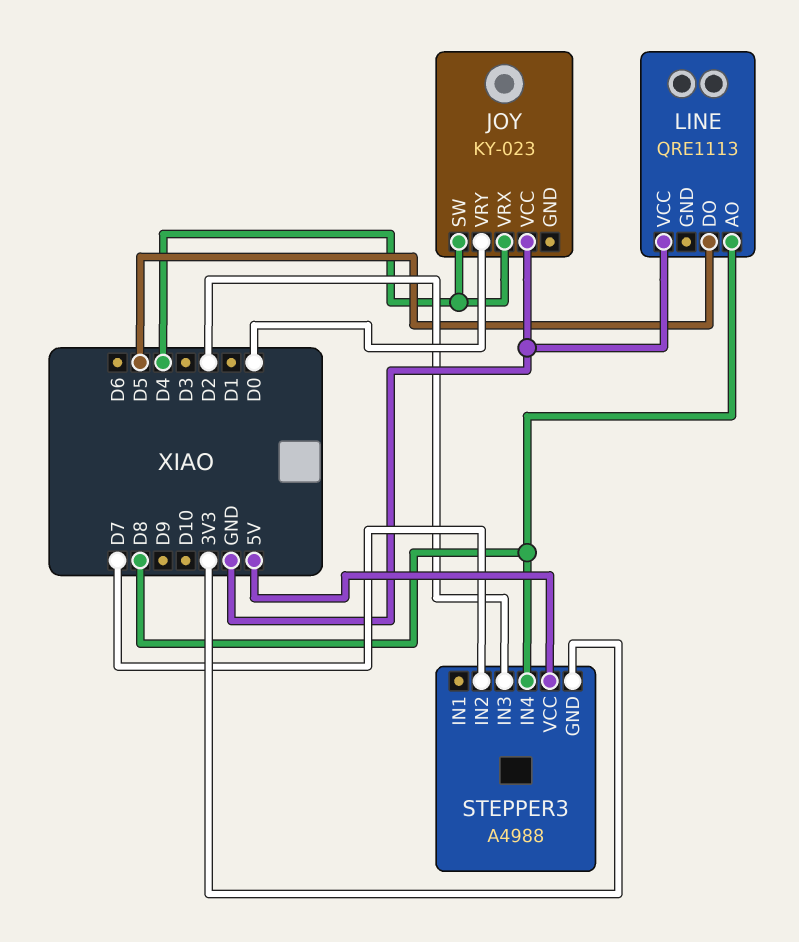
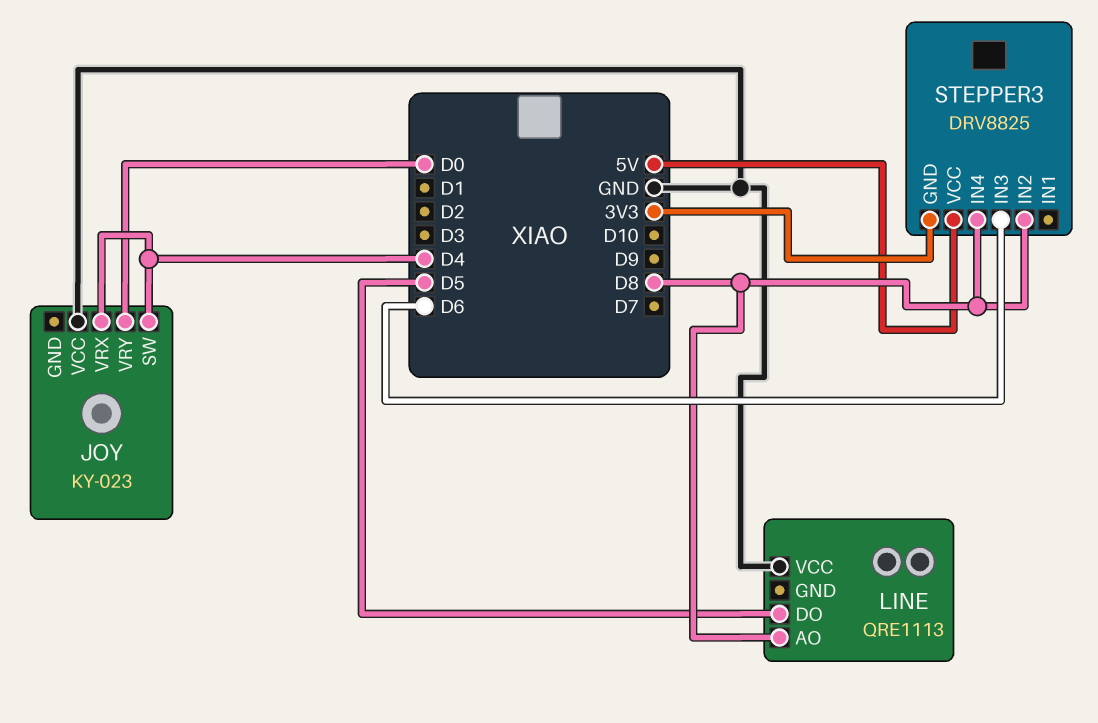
STEPPER3: A4988 -> DRV8825
STEPPER3 pin IN2: D7 -> D8
STEPPER3 pin IN3: D2 -> D6

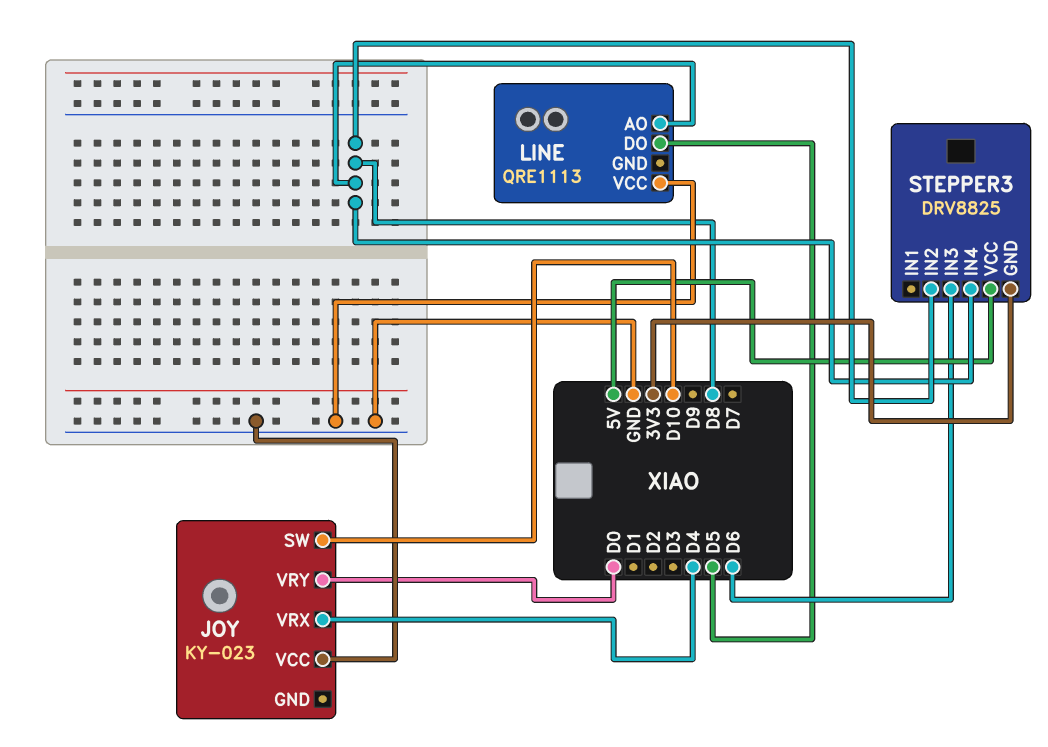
JOY pin SW: D4 -> D10

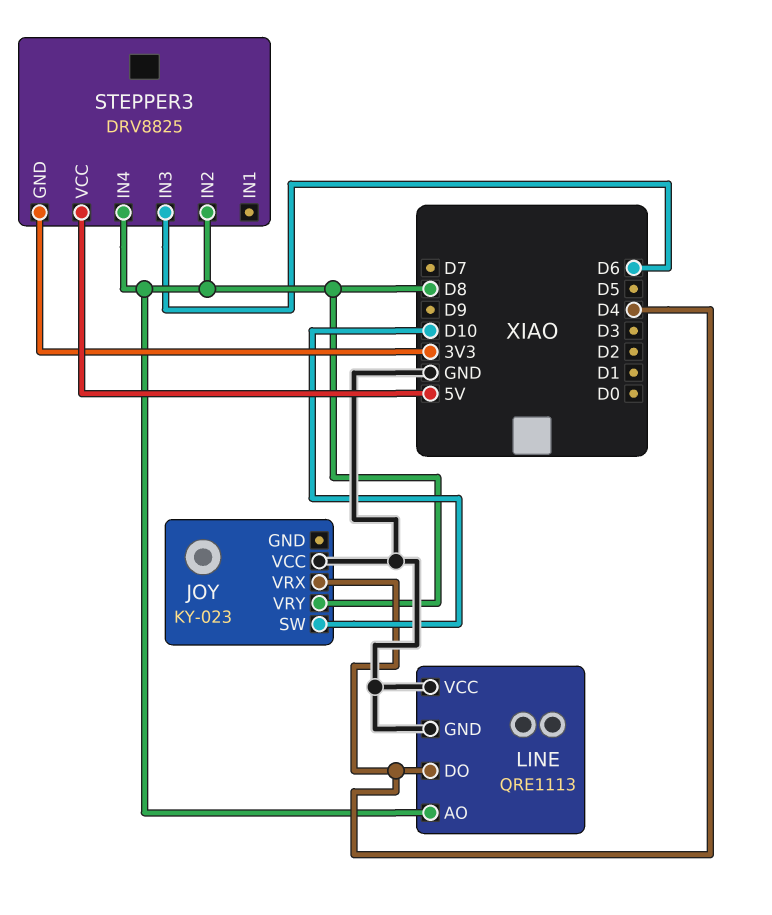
JOY pin VRY: D0 -> D8
LINE pin DO: D5 -> D4
LINE pin GND: none -> GND

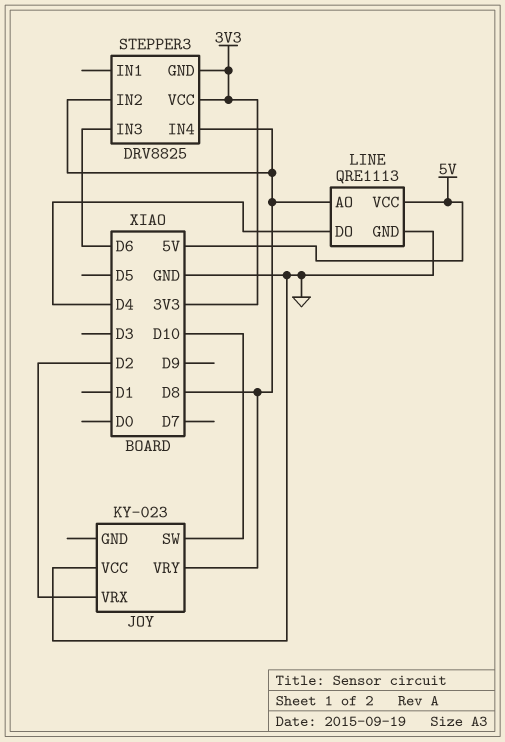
JOY pin VRX: D4 -> D2
LINE pin VCC: GND -> 5V
STEPPER3 pin VCC: 5V -> 3V3

